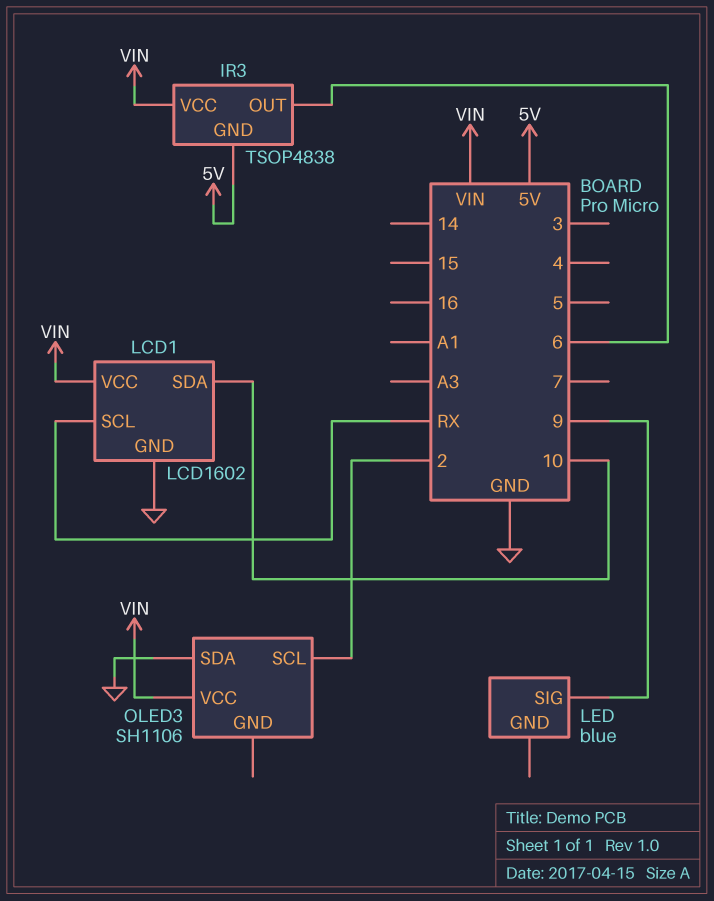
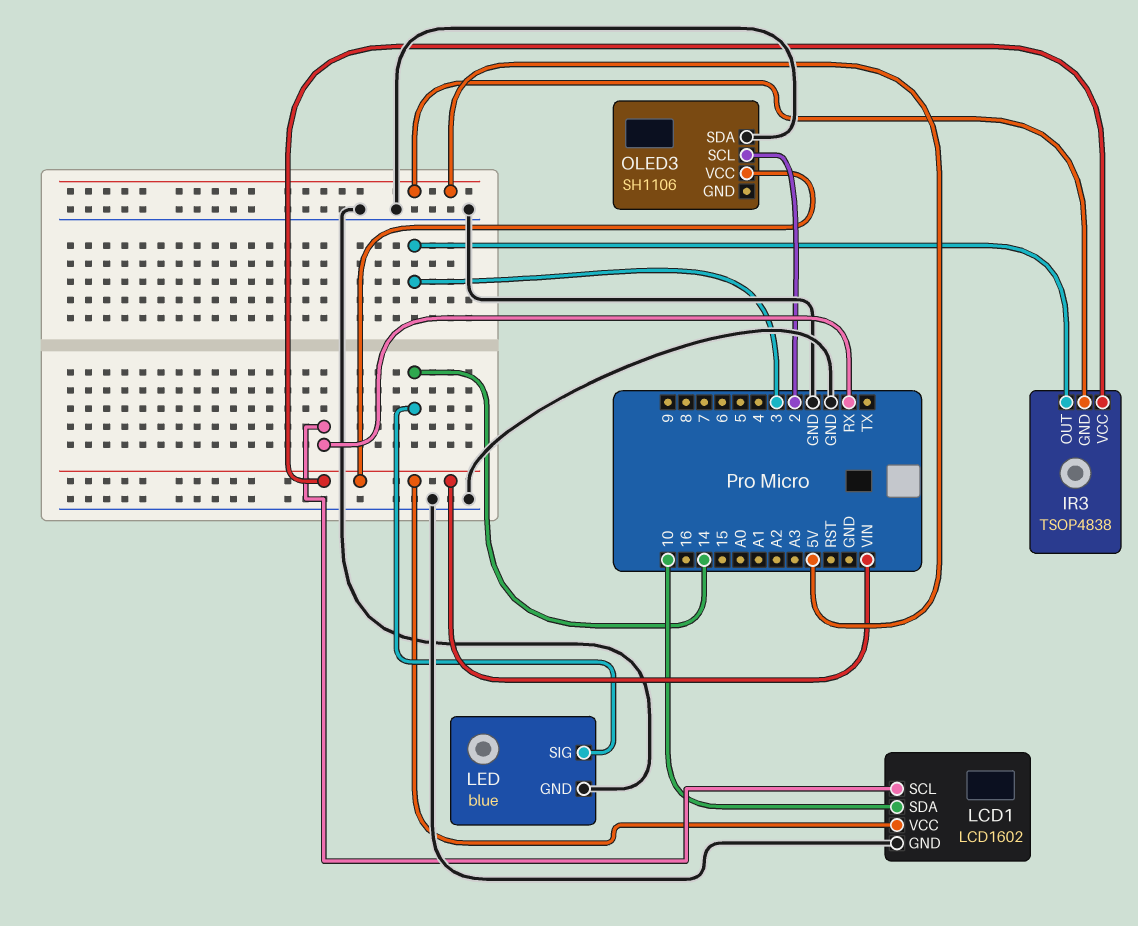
IR3 pin OUT: 6 -> 3
LED pin GND: none -> GND
LED pin SIG: 9 -> 14

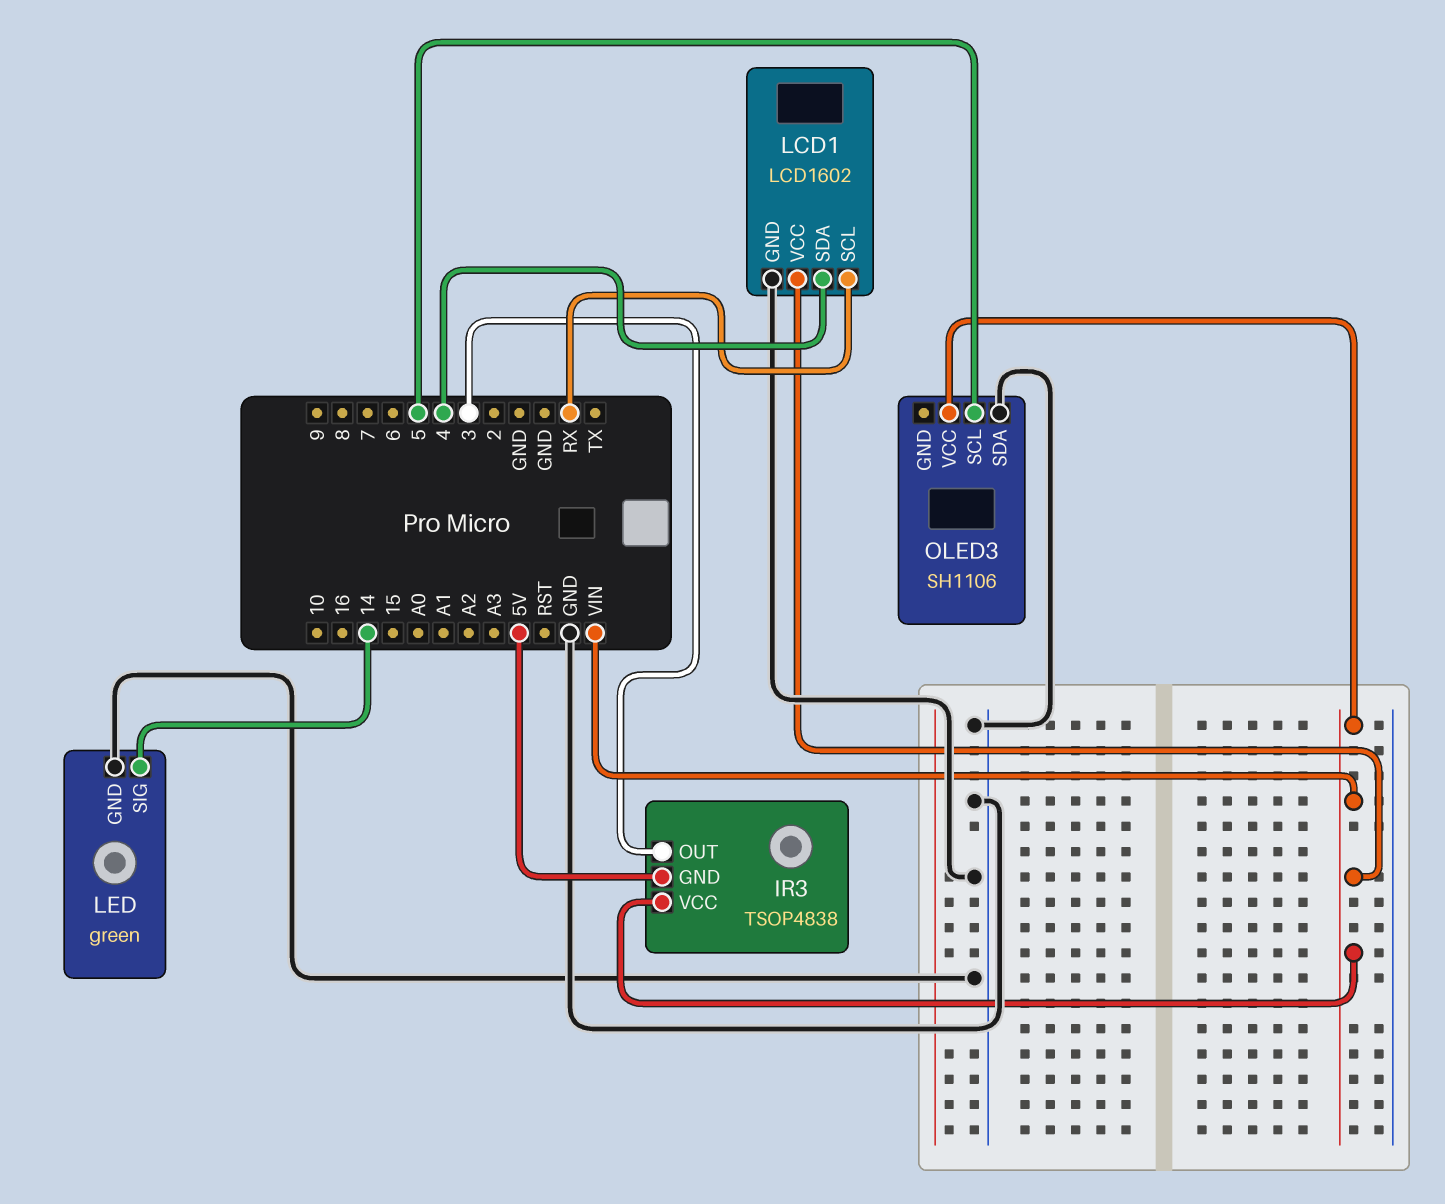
LCD1 pin SDA: 10 -> 4
LED: blue -> green
OLED3 pin SCL: 2 -> 5

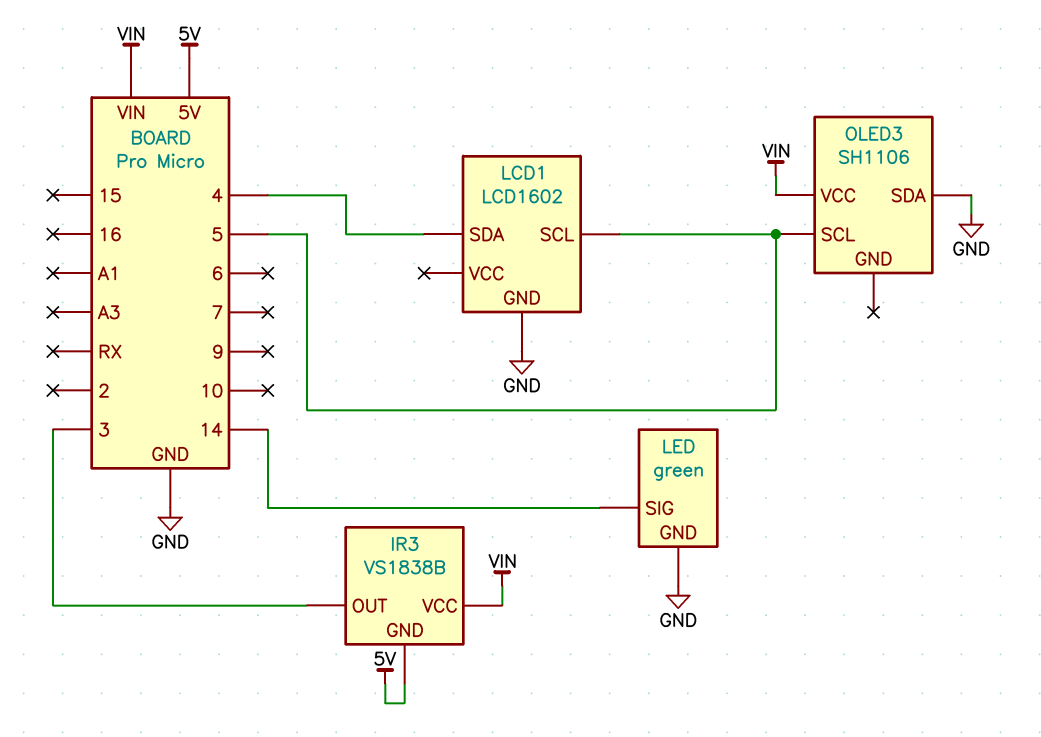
IR3: TSOP4838 -> VS1838B
LCD1 pin SCL: RX -> 5
LCD1 pin VCC: VIN -> none

